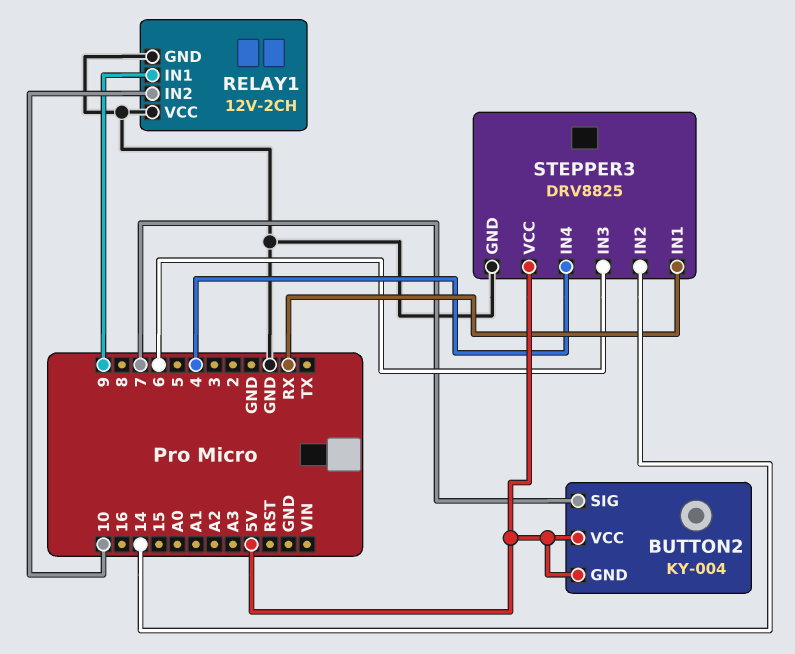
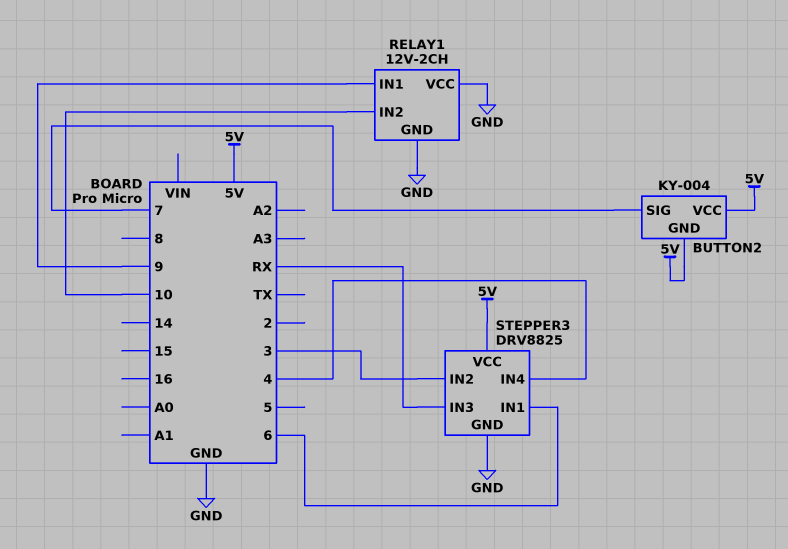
STEPPER3 pin IN1: RX -> 6
STEPPER3 pin IN2: 14 -> 3
STEPPER3 pin IN3: 6 -> RX

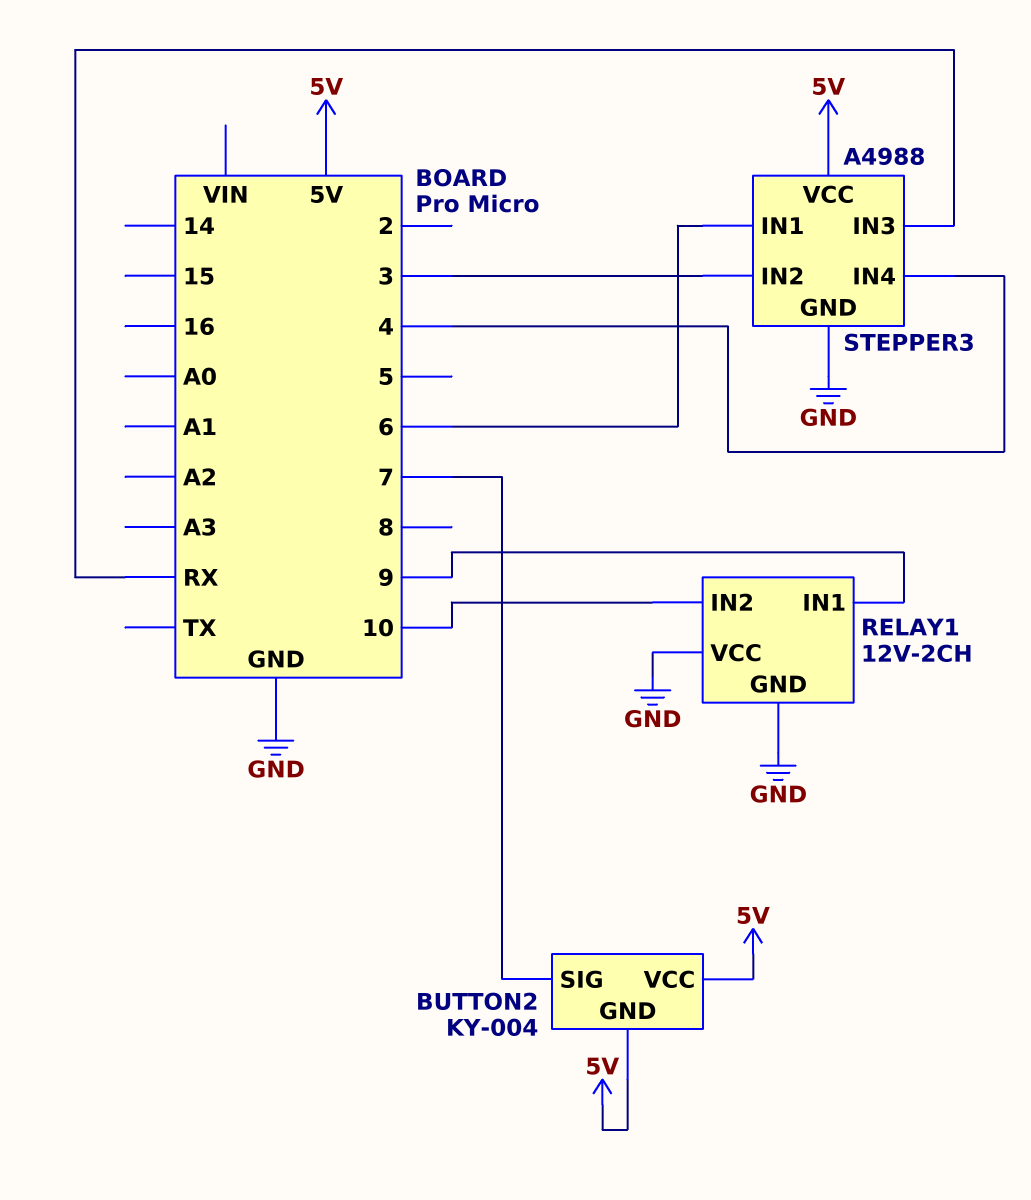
STEPPER3: DRV8825 -> A4988

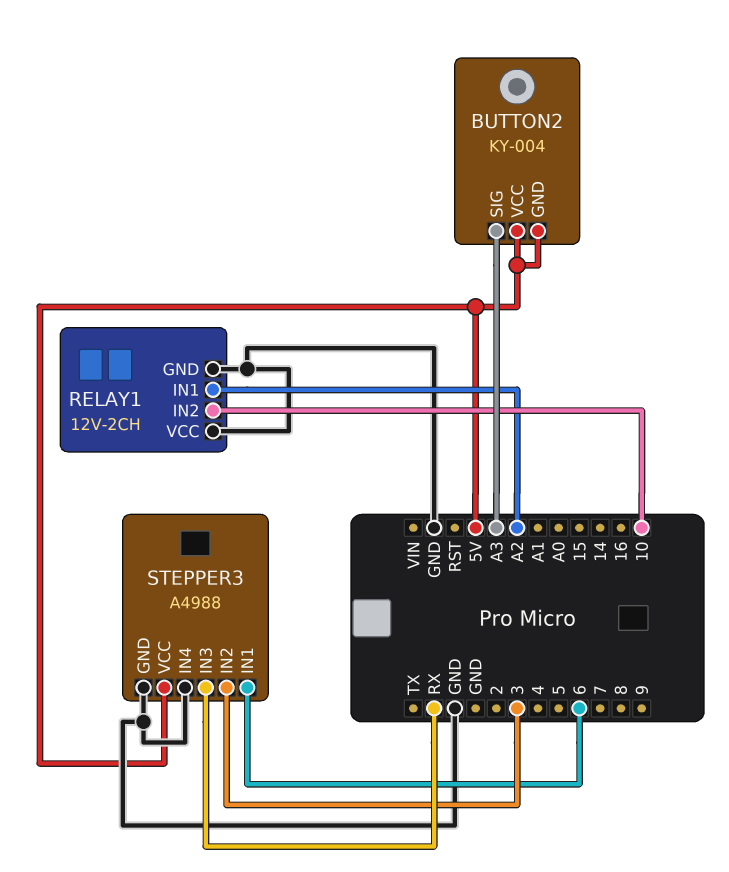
BUTTON2 pin SIG: 7 -> A3
RELAY1 pin IN1: 9 -> A2
STEPPER3 pin IN4: 4 -> GND

